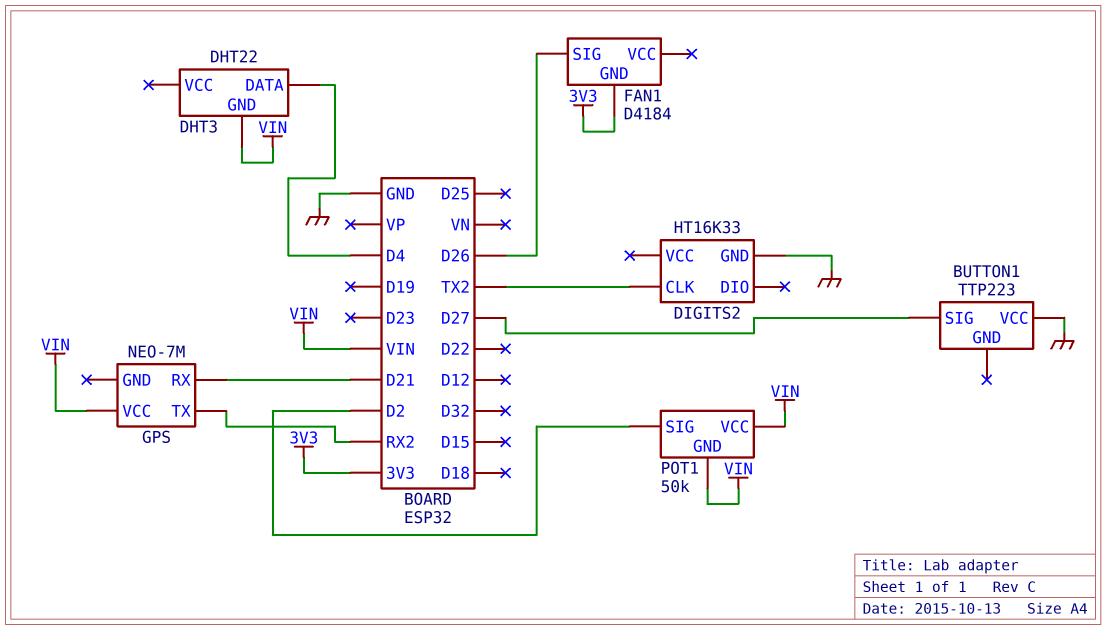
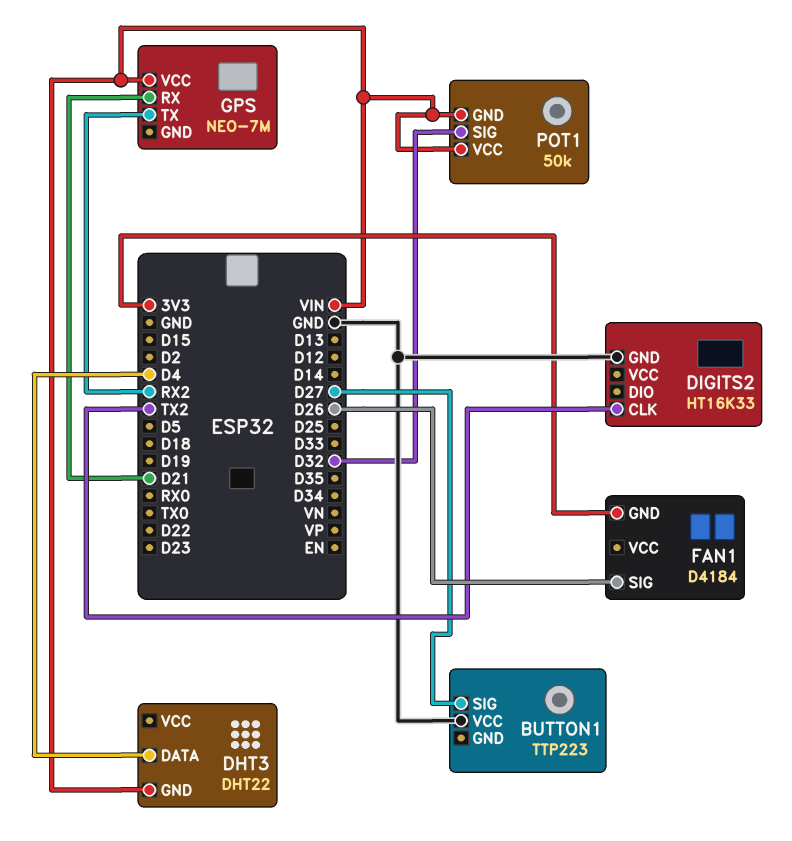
POT1 pin SIG: D2 -> D32

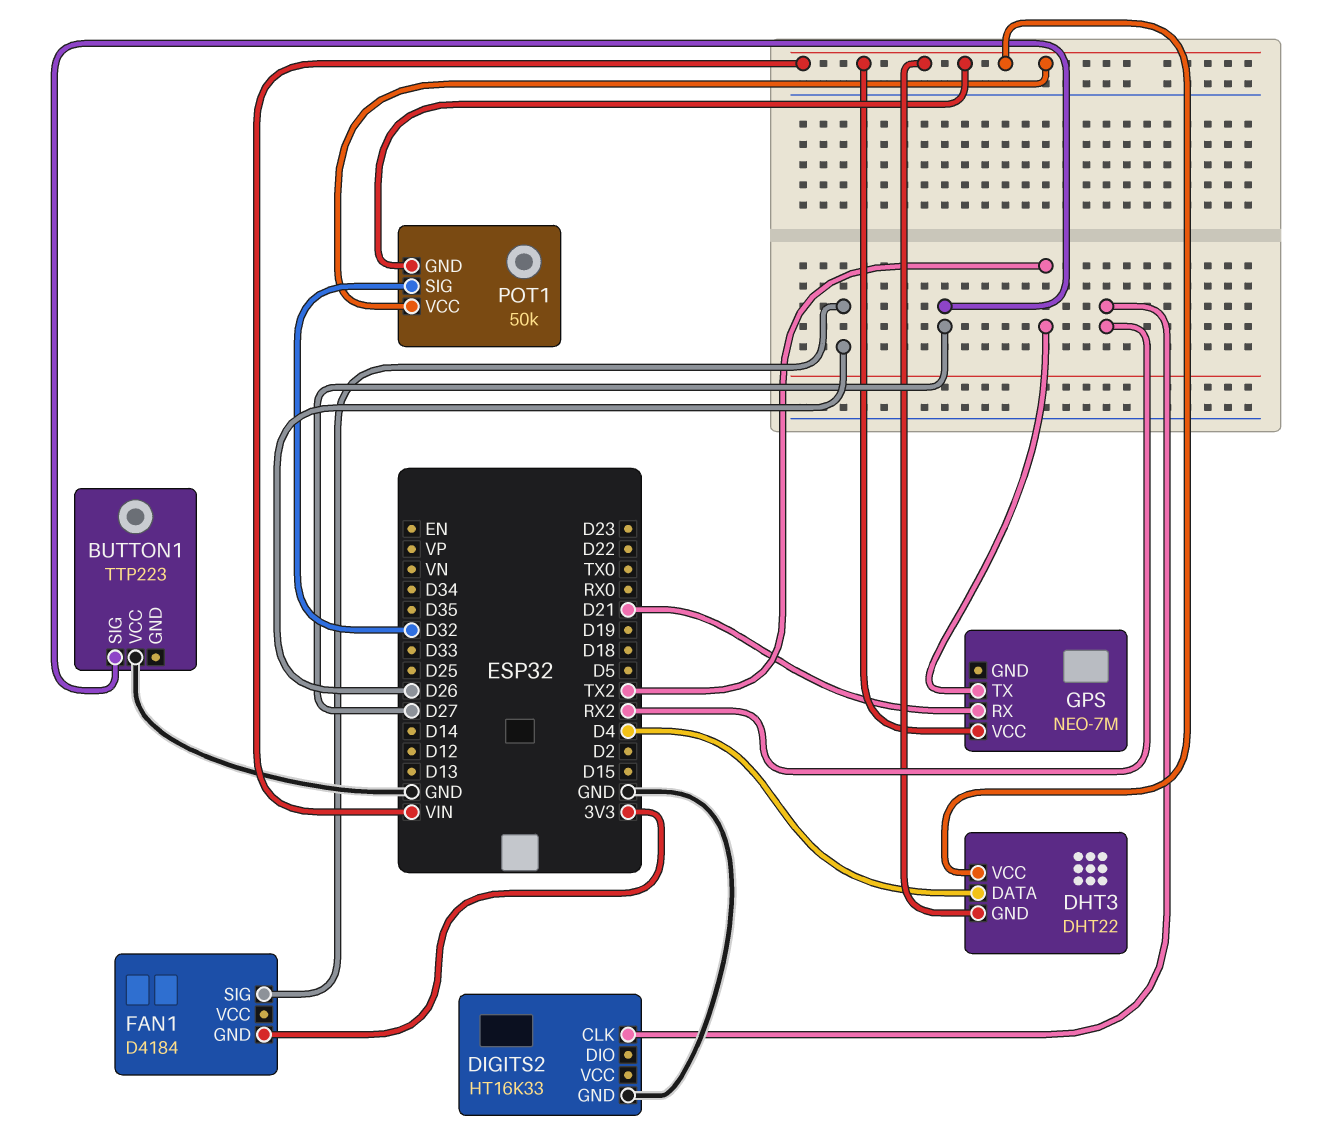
DHT3 pin VCC: none -> VIN
DIGITS2 pin CLK: TX2 -> RX2
GPS pin TX: RX2 -> TX2

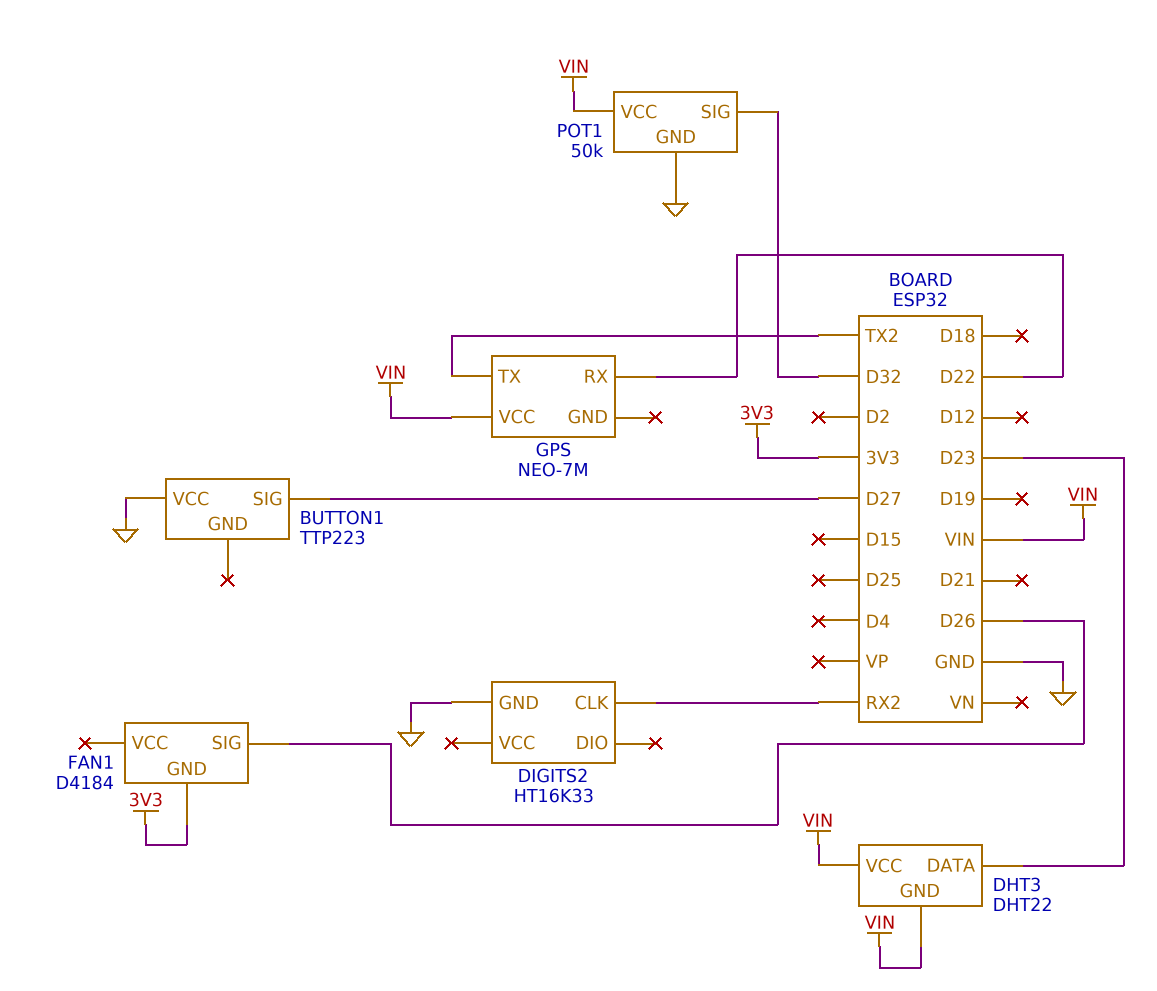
DHT3 pin DATA: D4 -> D23
GPS pin RX: D21 -> D22
POT1 pin GND: VIN -> GND

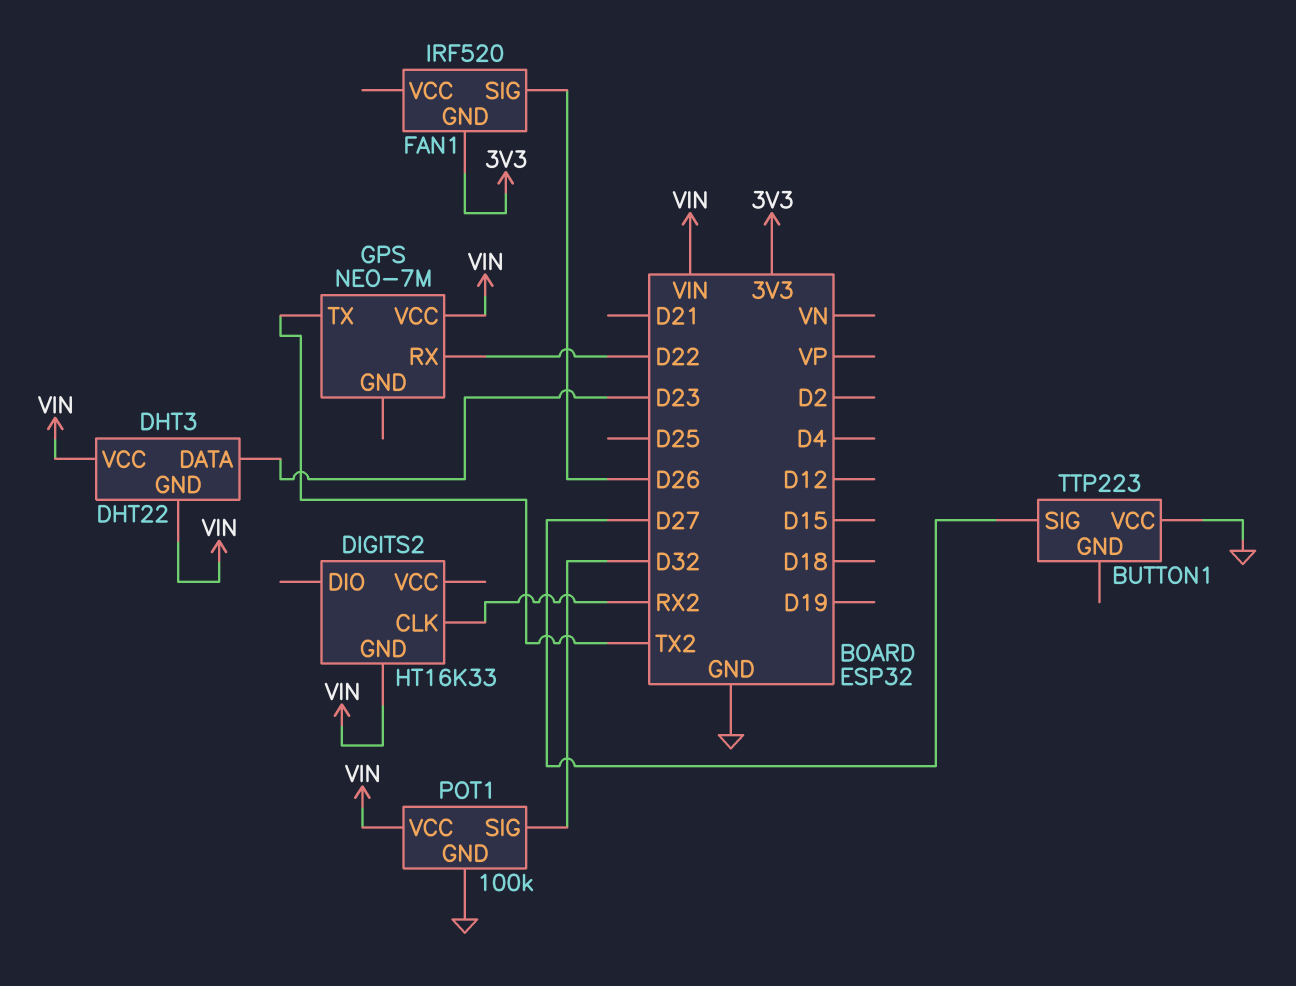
DIGITS2 pin GND: GND -> VIN
FAN1: D4184 -> IRF520
POT1: 50k -> 100k

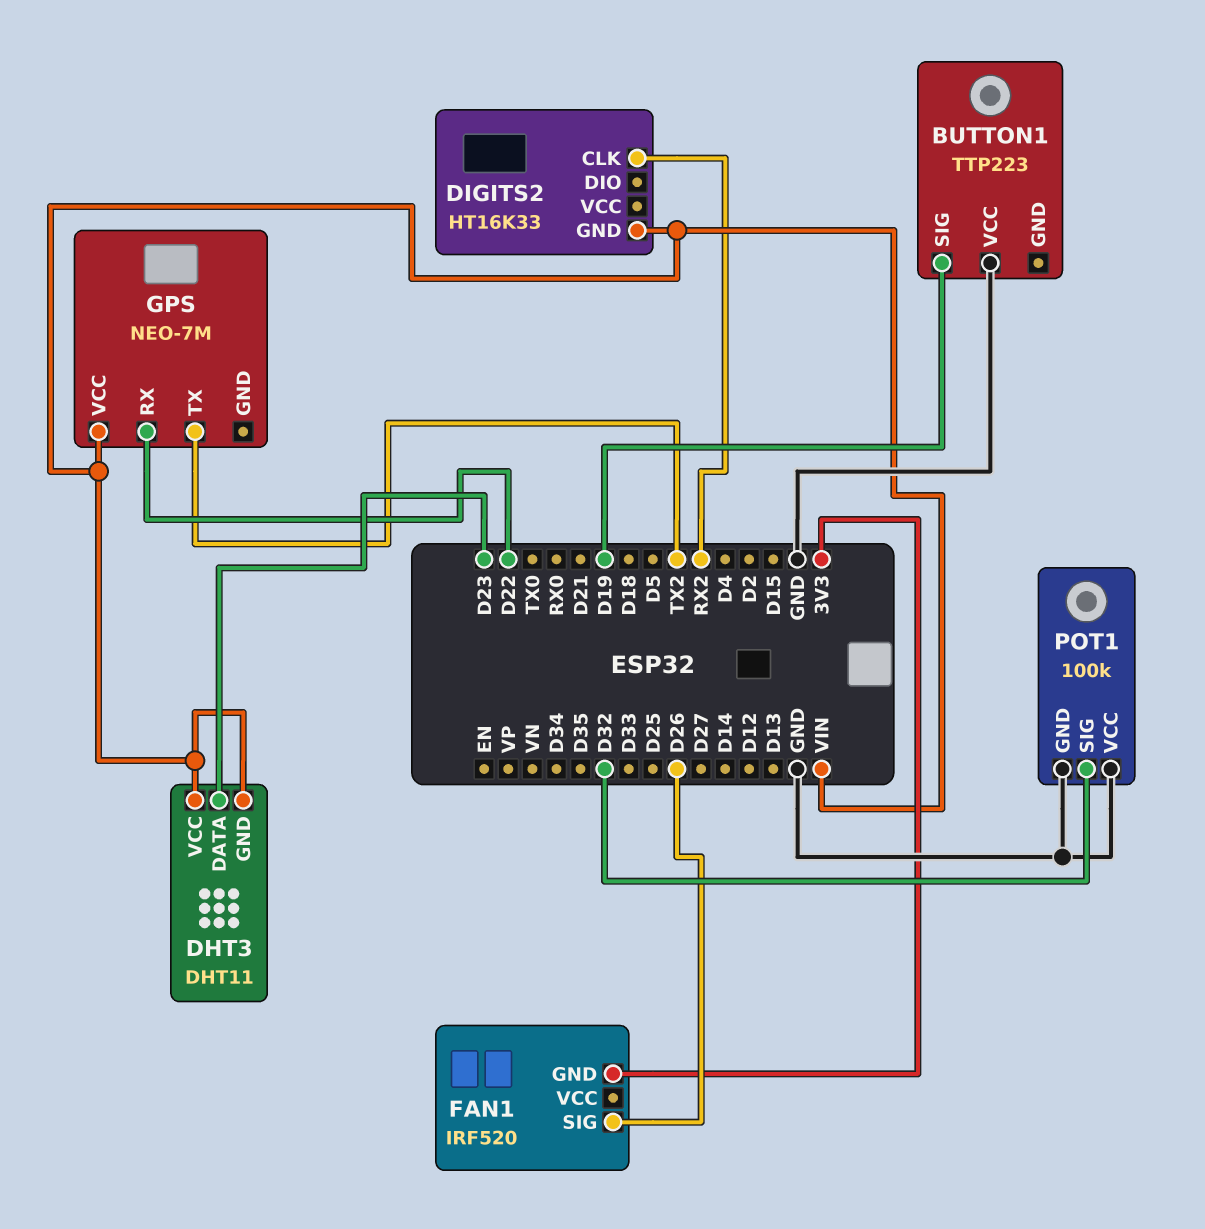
BUTTON1 pin SIG: D27 -> D19
DHT3: DHT22 -> DHT11
POT1 pin VCC: VIN -> GND

